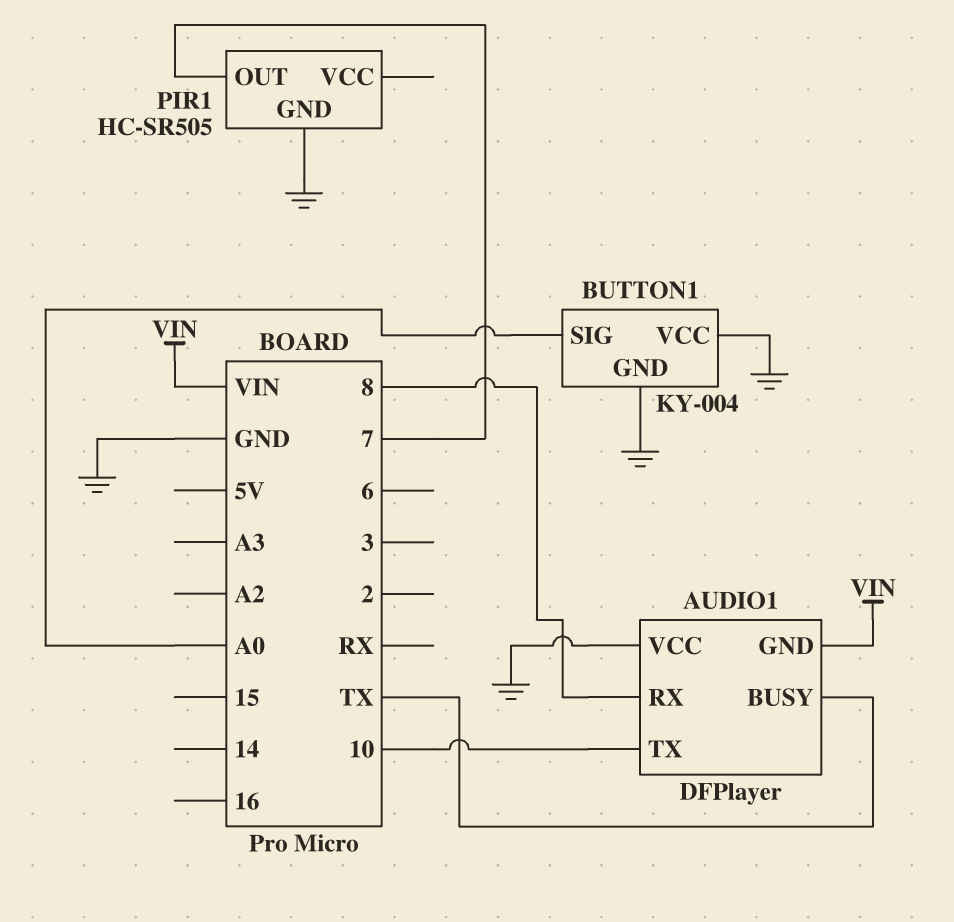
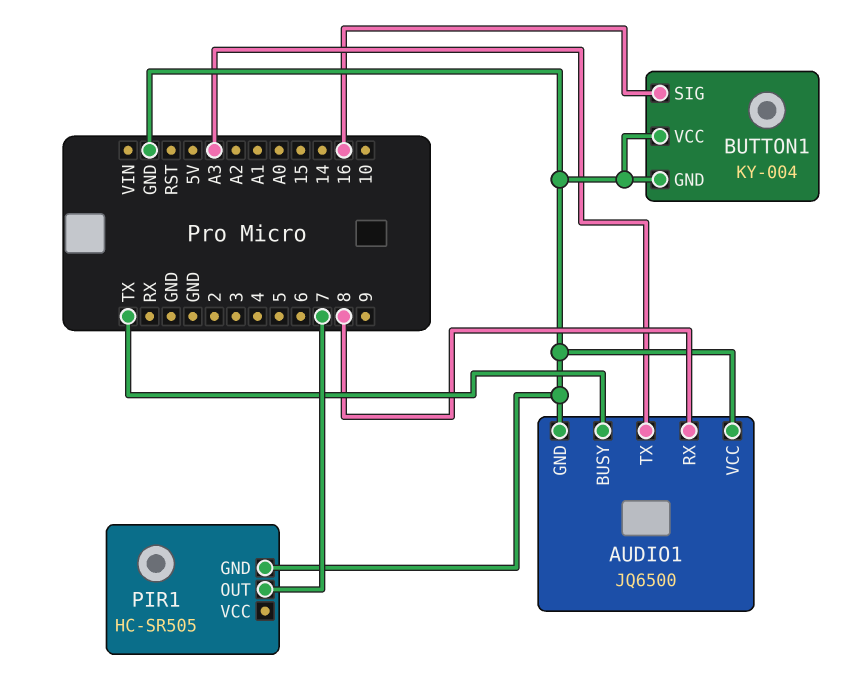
AUDIO1: DFPlayer -> JQ6500
AUDIO1 pin GND: VIN -> GND
AUDIO1 pin TX: 10 -> A3
BUTTON1 pin SIG: A0 -> 16

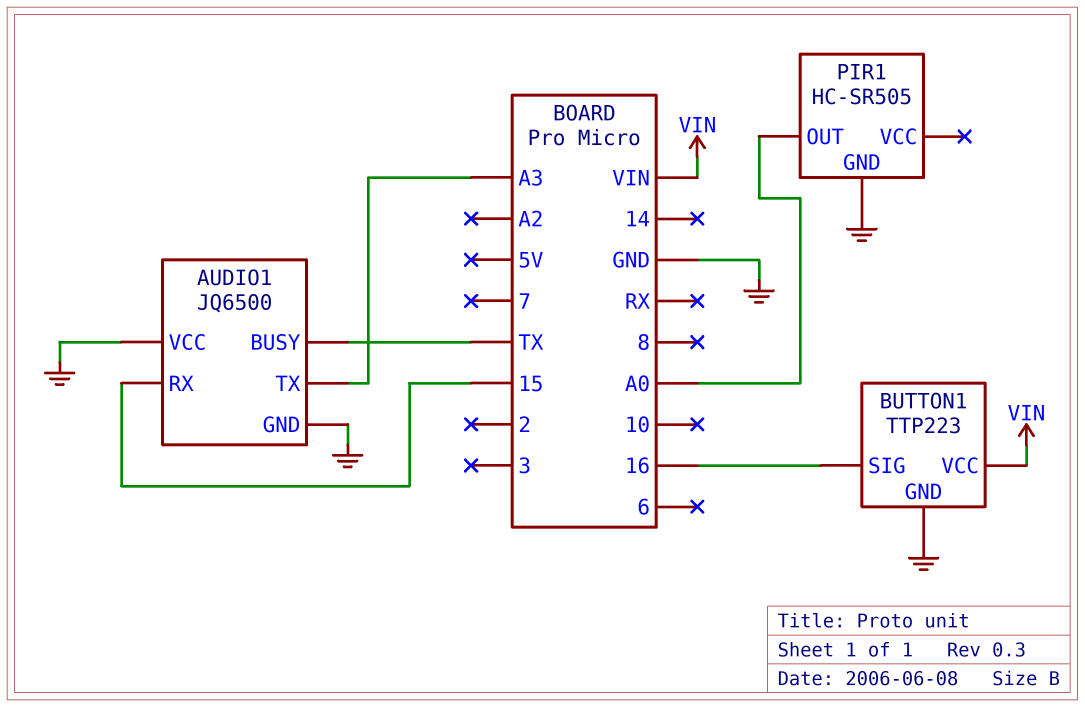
AUDIO1 pin RX: 8 -> 15
BUTTON1: KY-004 -> TTP223
BUTTON1 pin VCC: GND -> VIN
PIR1 pin OUT: 7 -> A0

